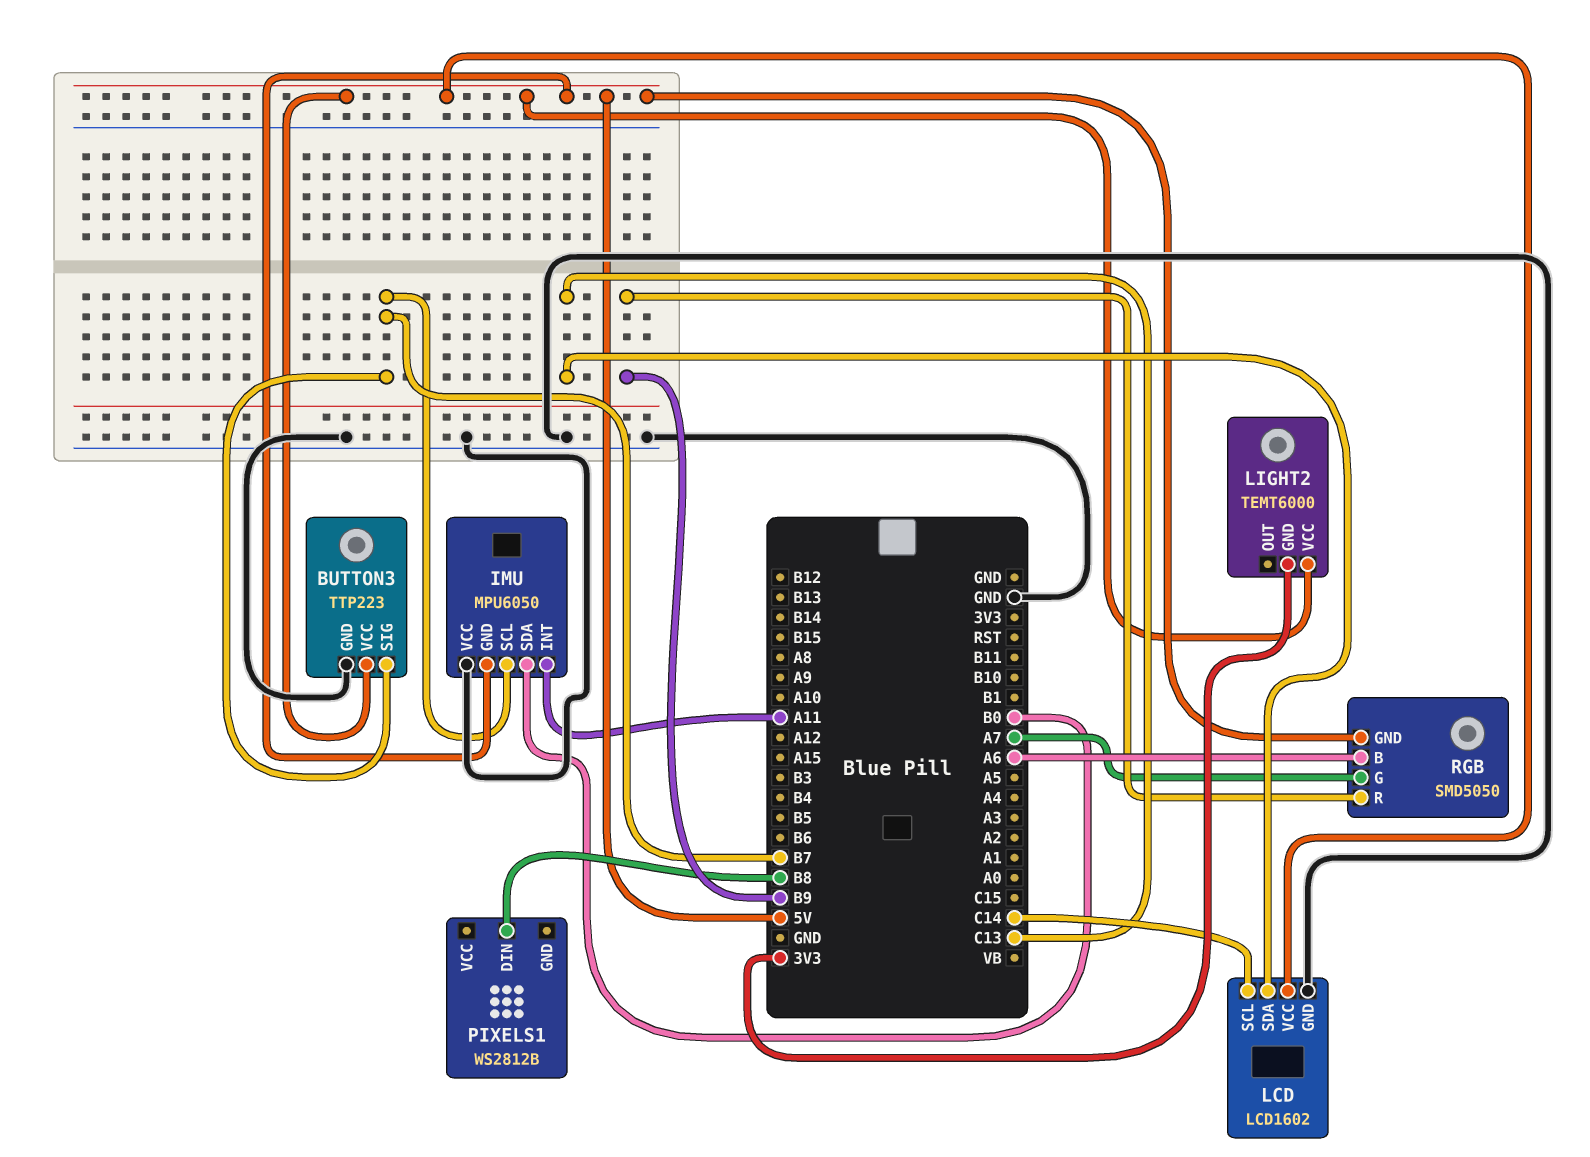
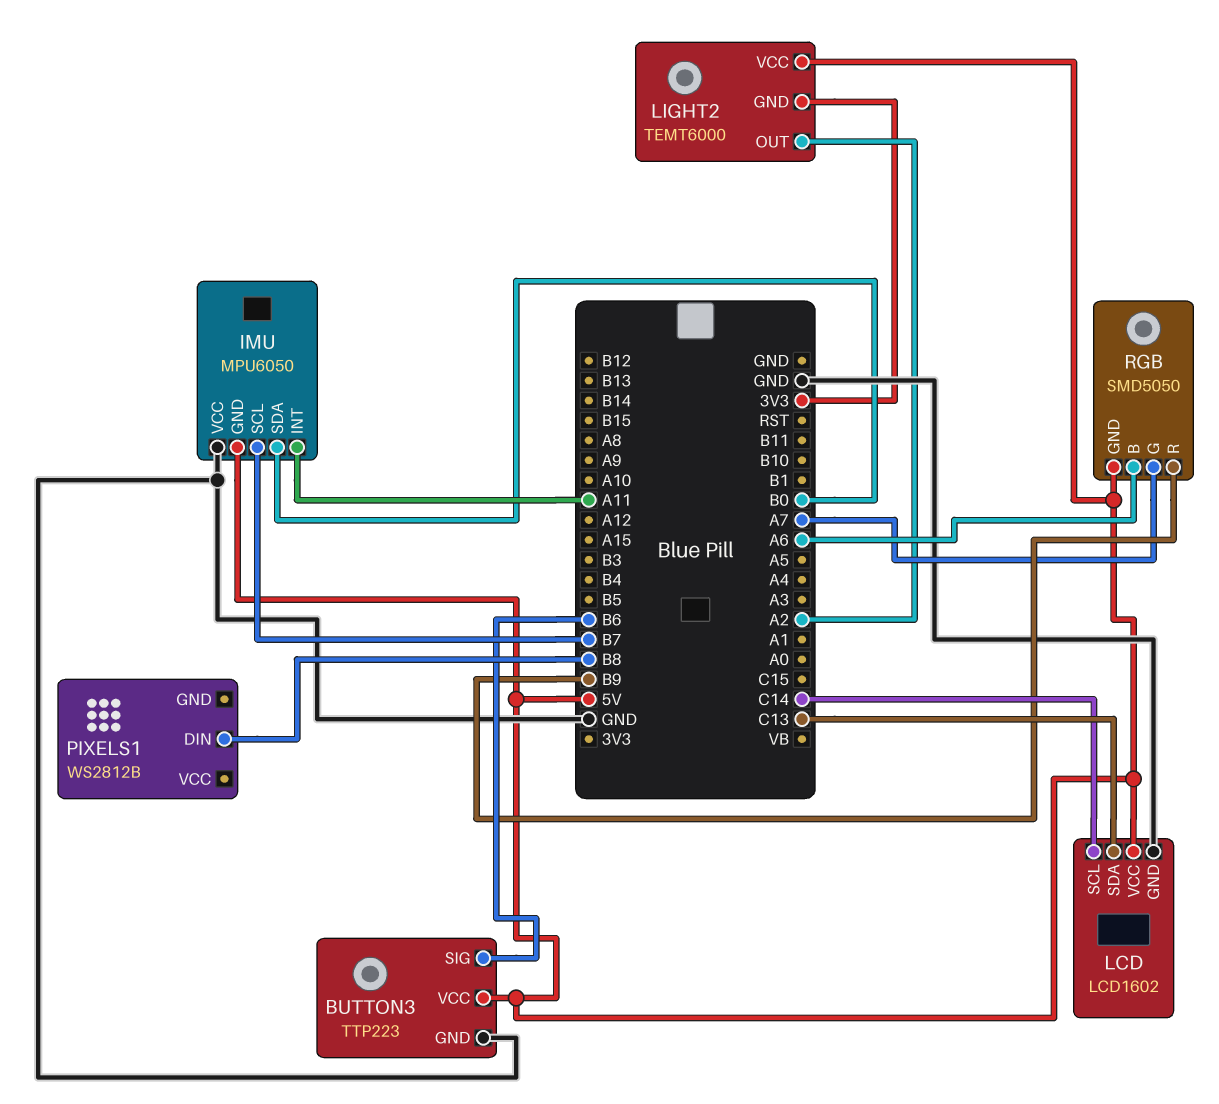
BUTTON3 pin SIG: B7 -> B6
LIGHT2 pin OUT: none -> A2

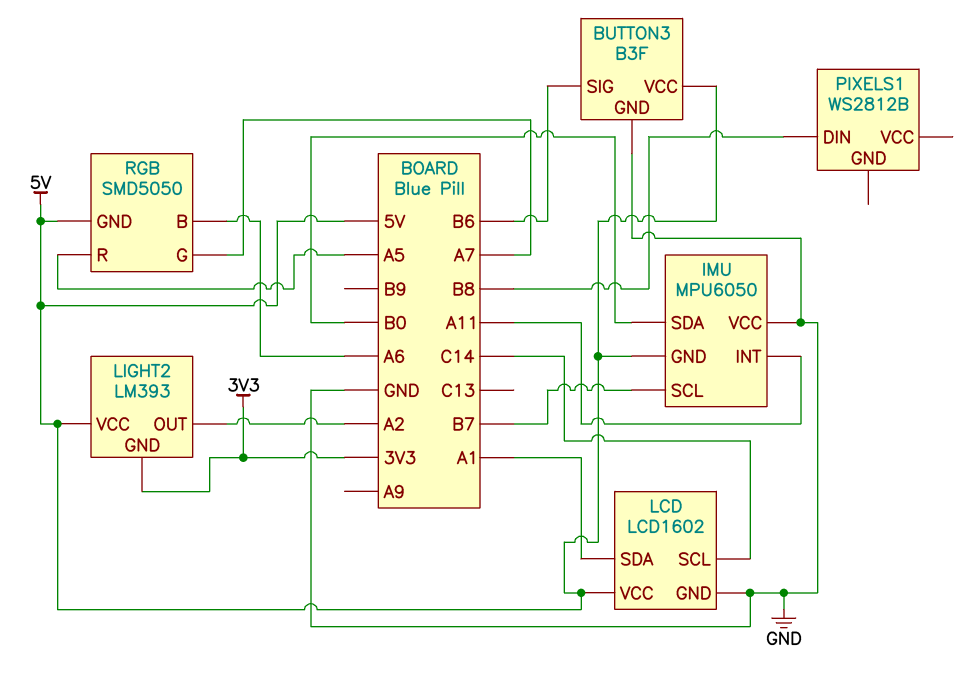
BUTTON3: TTP223 -> B3F
LCD pin SDA: C13 -> A1
LIGHT2: TEMT6000 -> LM393
RGB pin R: B9 -> A5

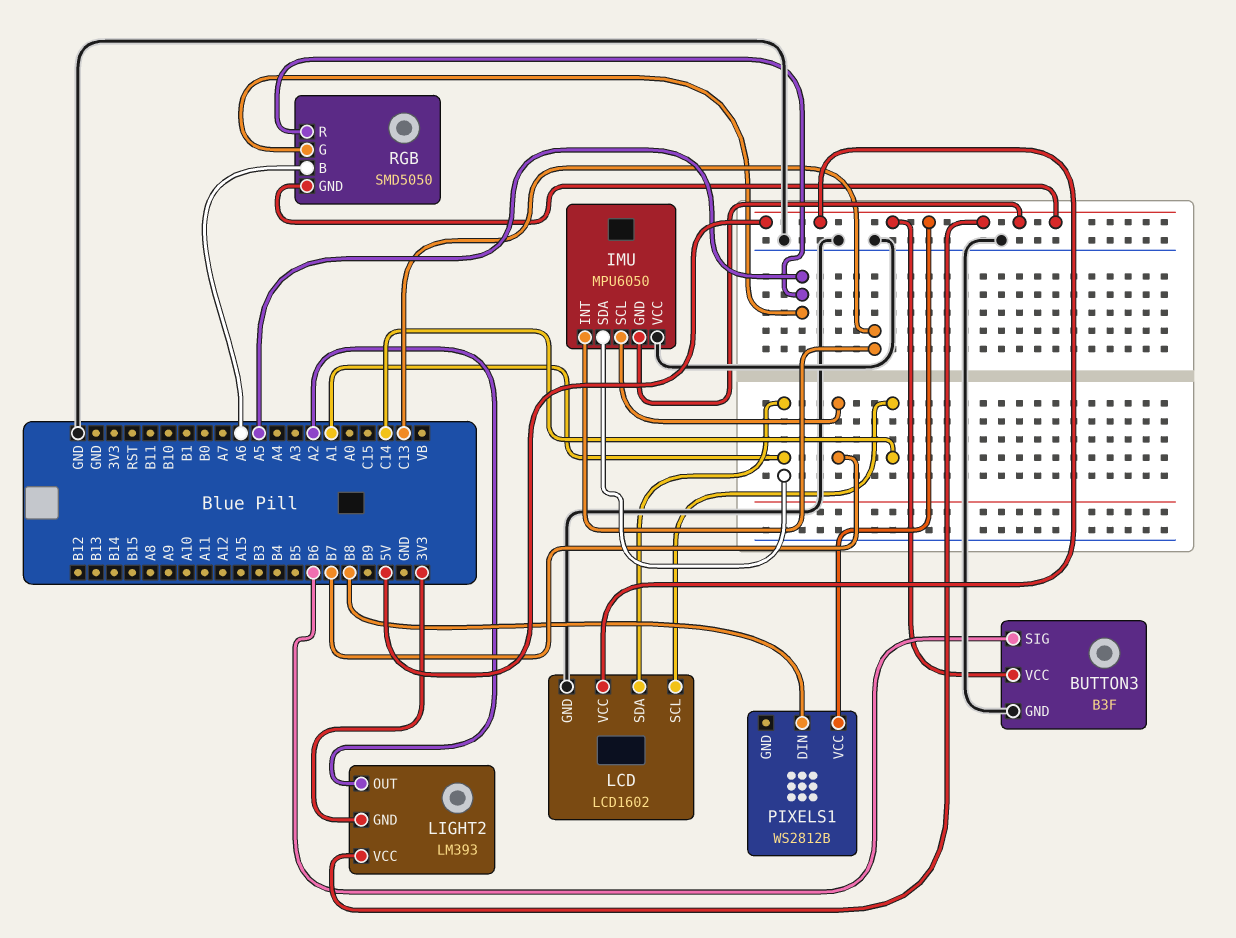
IMU pin INT: A11 -> C13
IMU pin SDA: B0 -> A1
PIXELS1 pin VCC: none -> 5V
RGB pin G: A7 -> A5

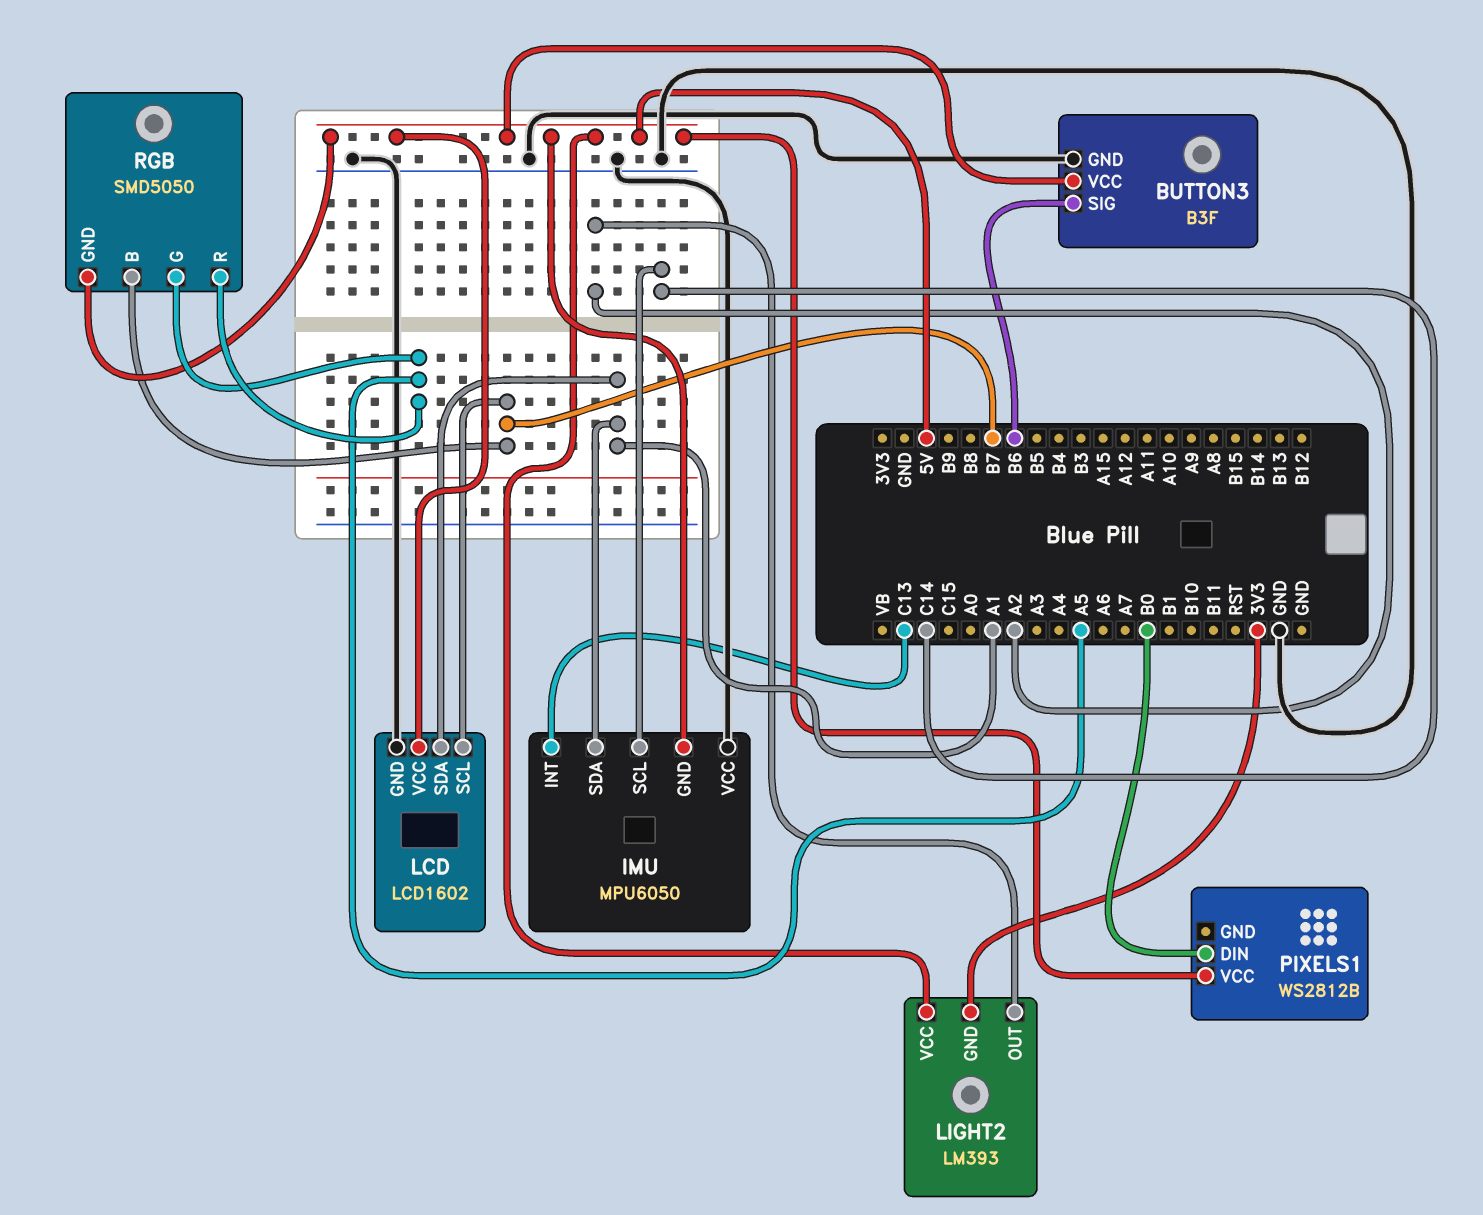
IMU pin SCL: B7 -> C14
LCD pin SCL: C14 -> B7
PIXELS1 pin DIN: B8 -> B0
RGB pin B: A6 -> B7

